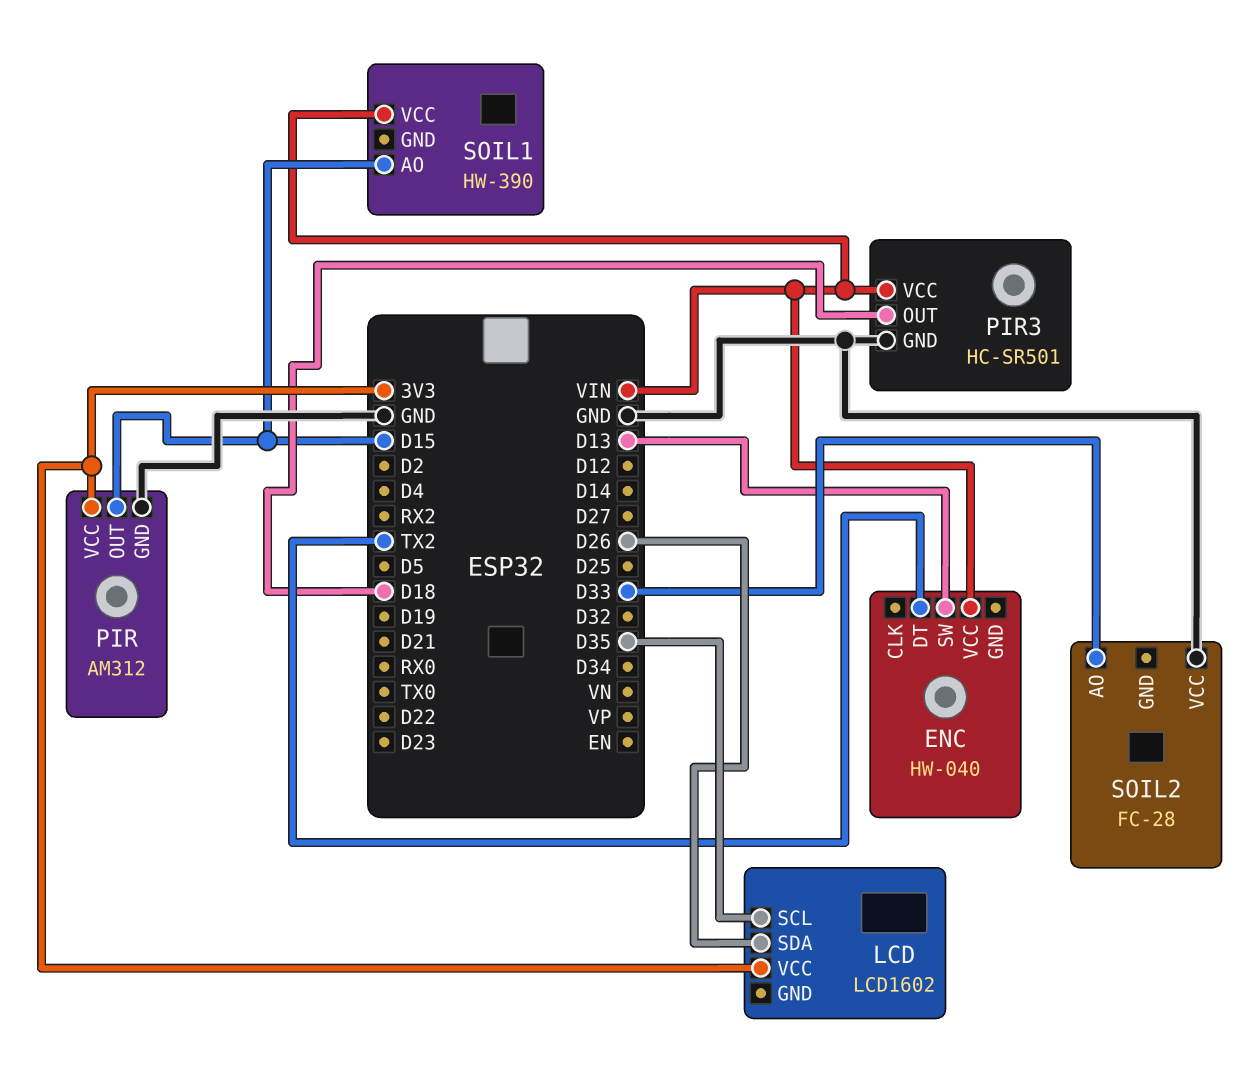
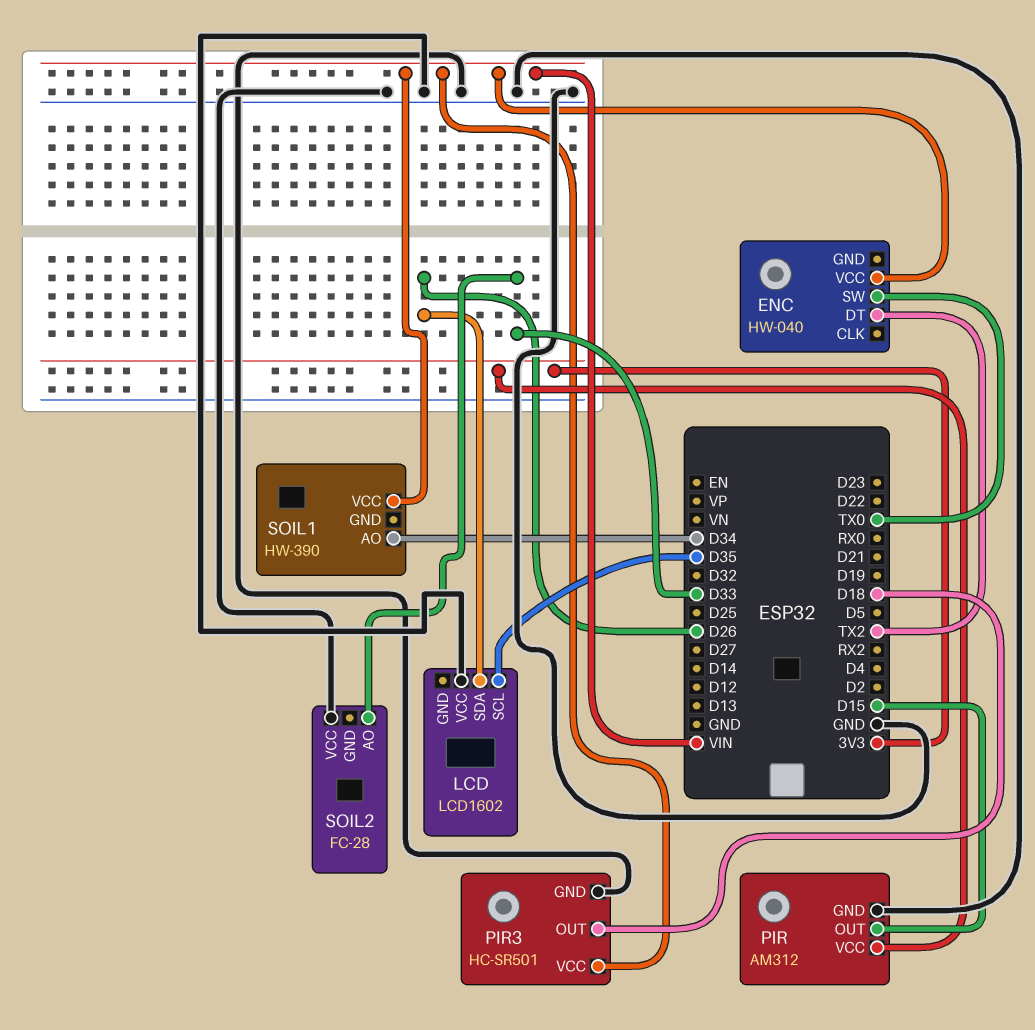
ENC pin SW: D13 -> TX0
LCD pin VCC: 3V3 -> GND
SOIL1 pin AO: D15 -> D34

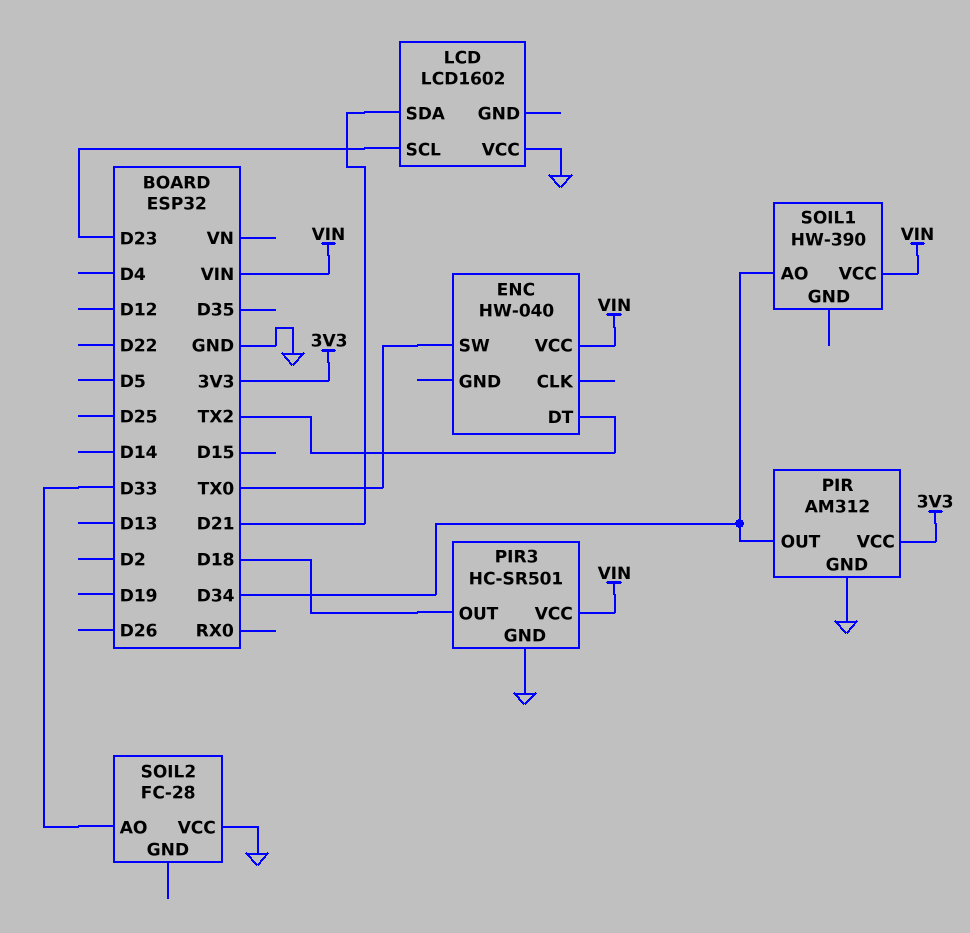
LCD pin SCL: D35 -> D23
LCD pin SDA: D26 -> D21
PIR pin OUT: D15 -> D34

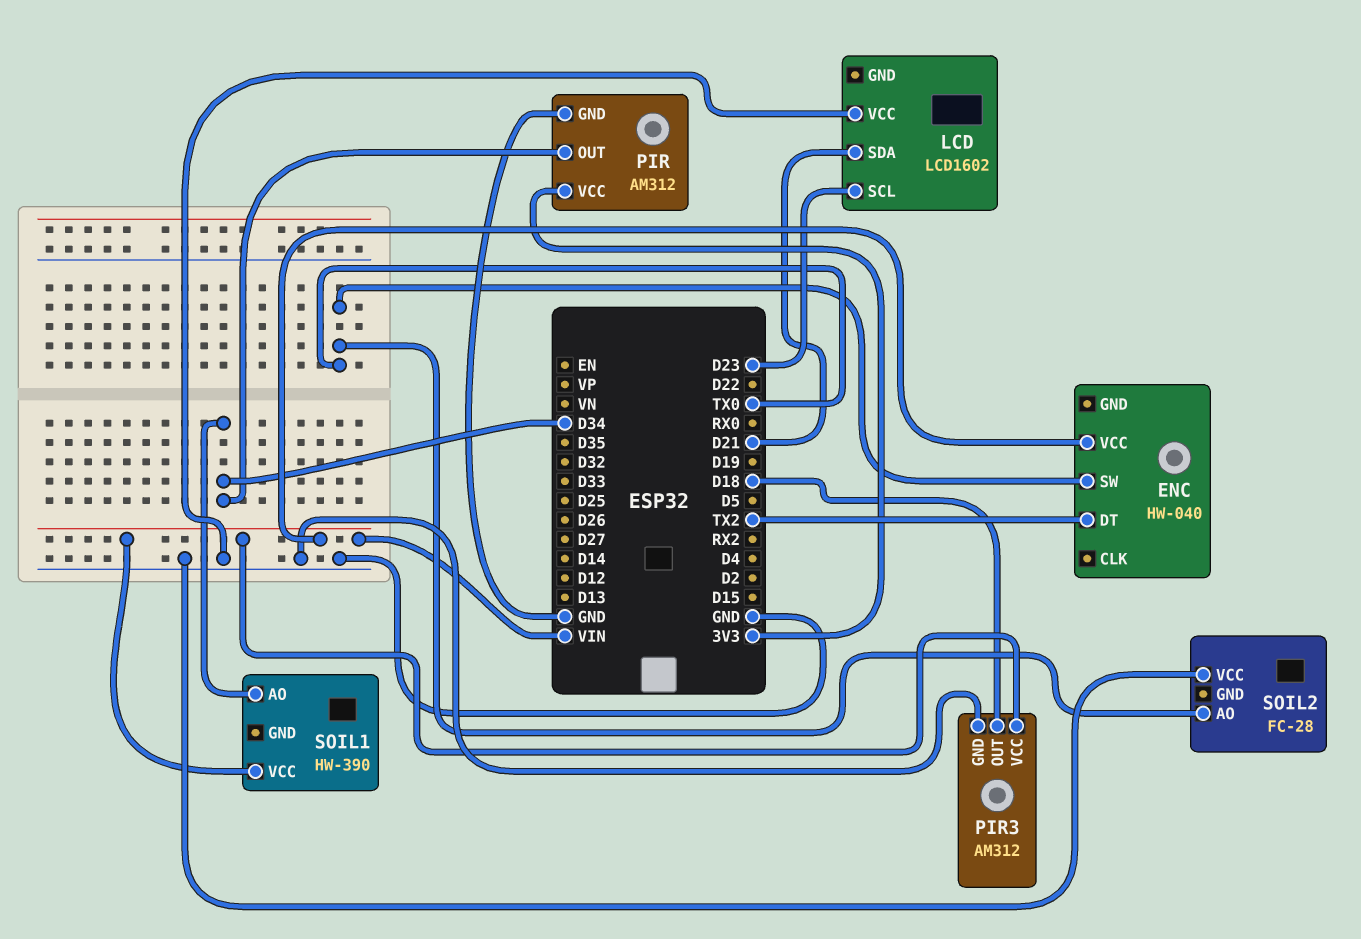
PIR3: HC-SR501 -> AM312
SOIL2 pin AO: D33 -> TX0

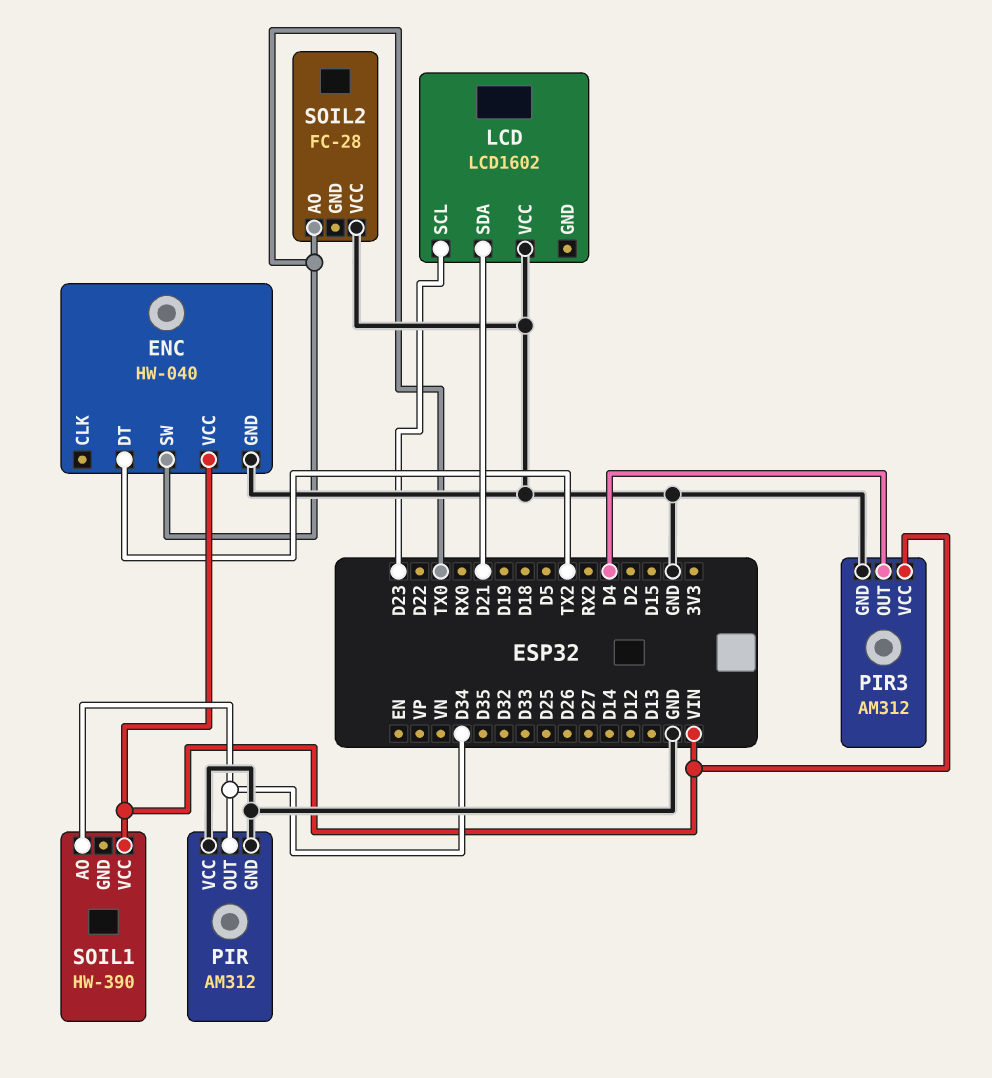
ENC pin GND: none -> GND
PIR pin VCC: 3V3 -> GND
PIR3 pin OUT: D18 -> D4

